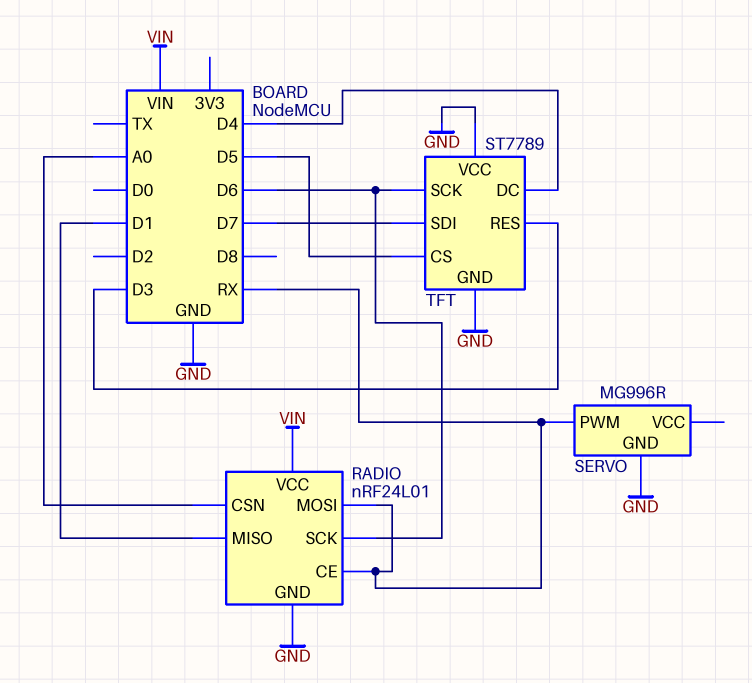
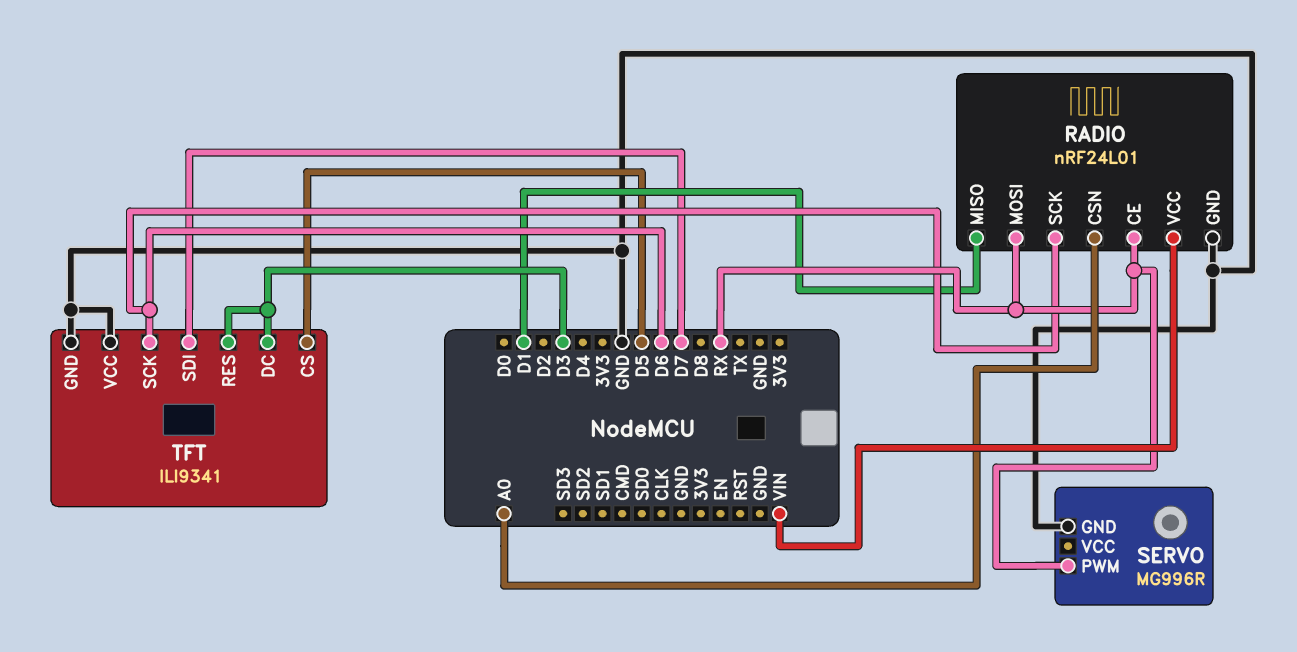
TFT: ST7789 -> ILI9341
TFT pin DC: D4 -> D3

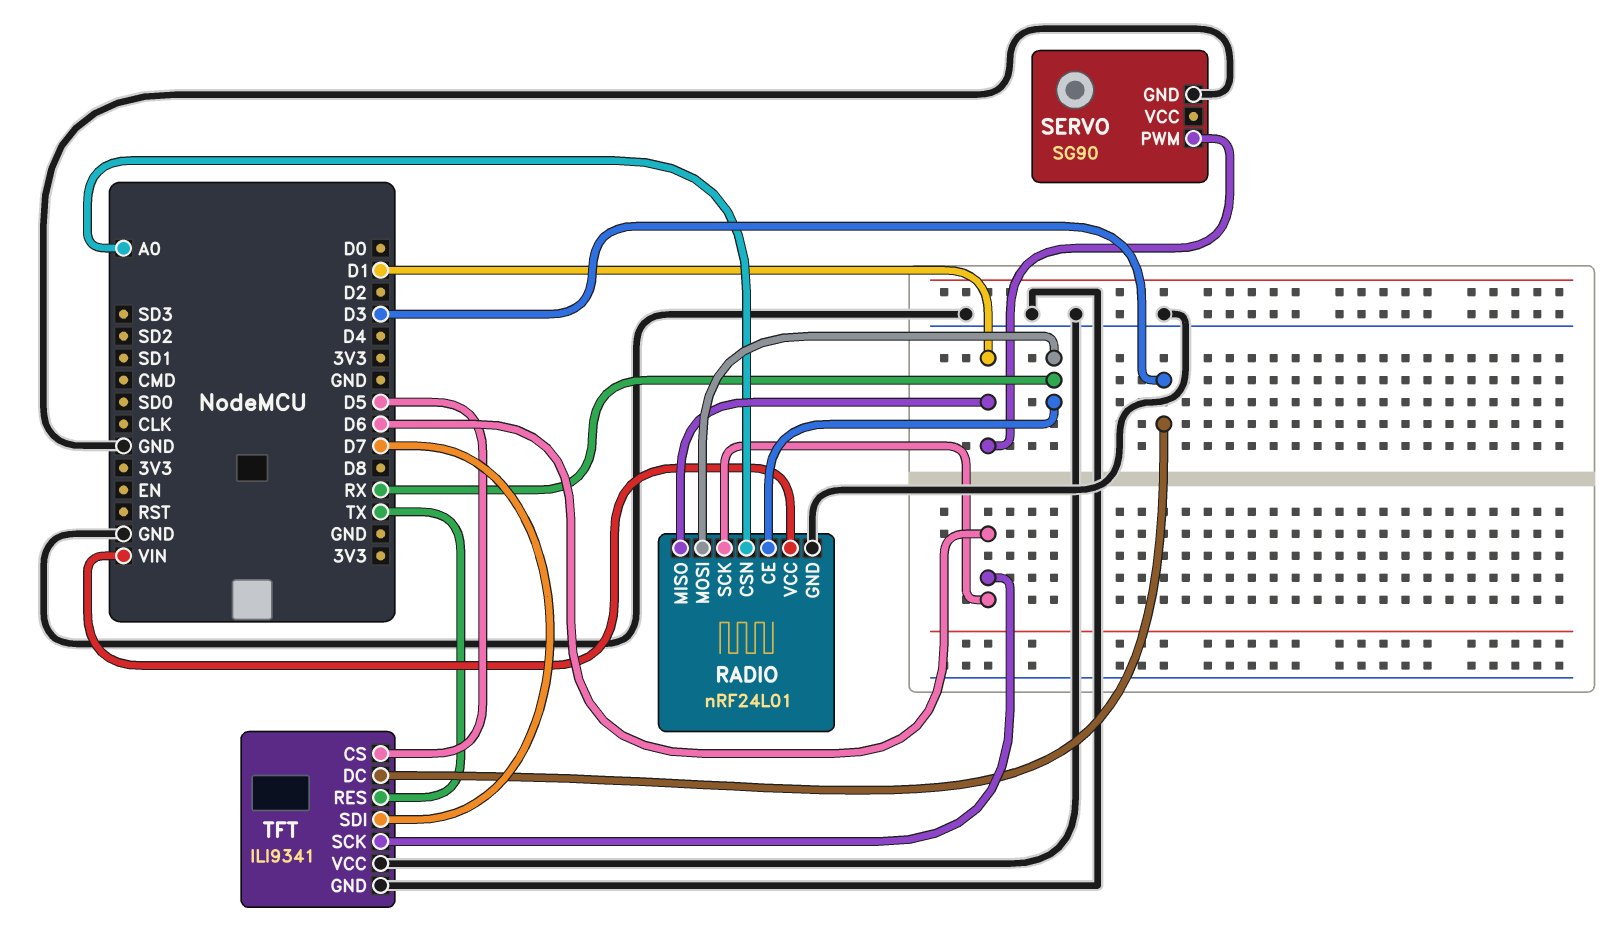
SERVO: MG996R -> SG90
SERVO pin PWM: RX -> D1
TFT pin RES: D3 -> TX

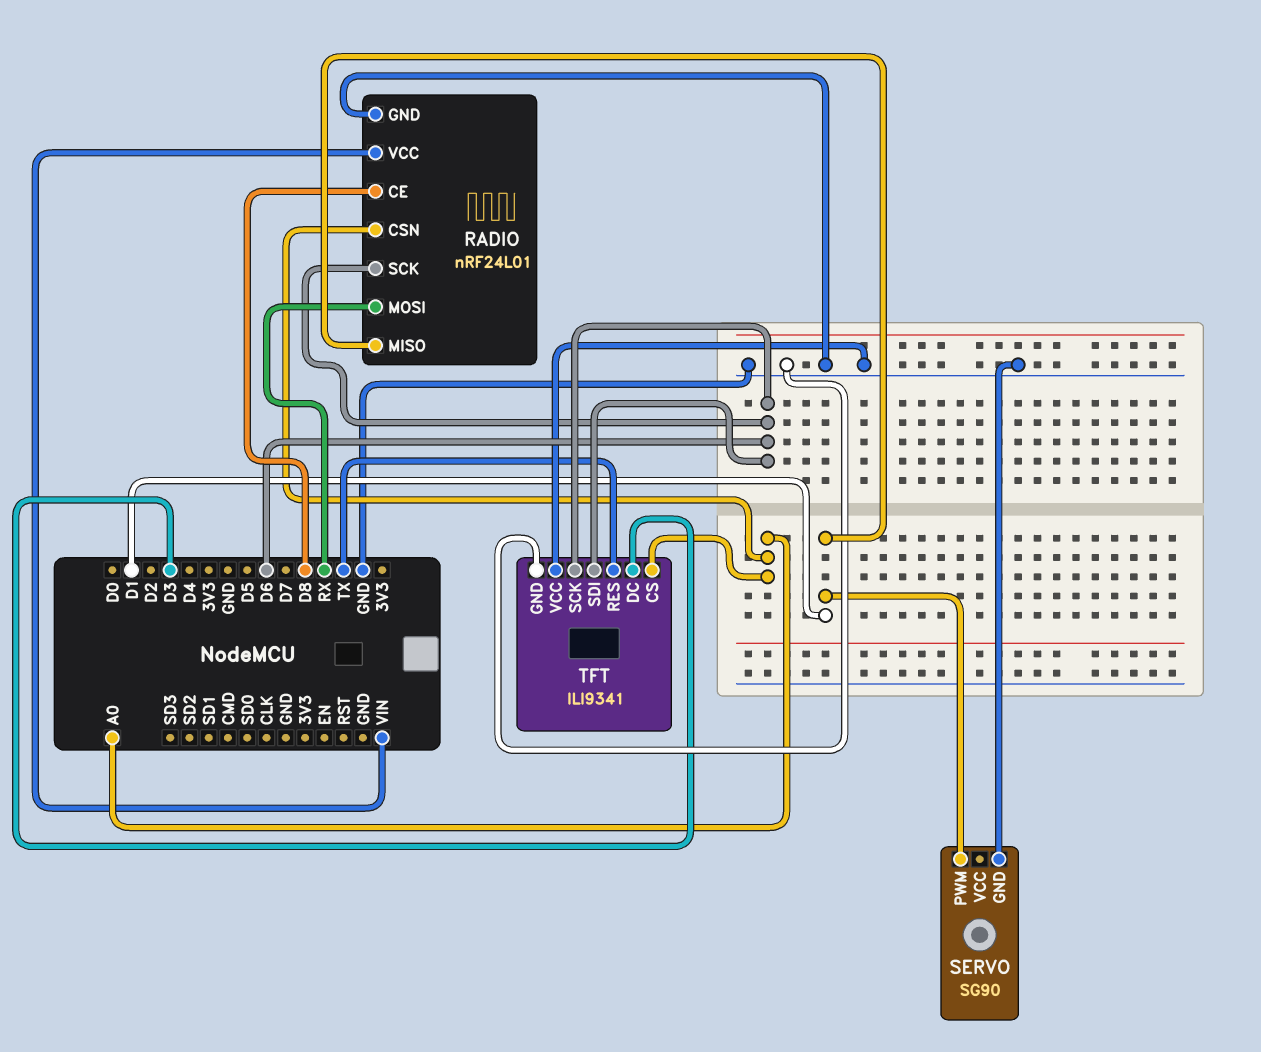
RADIO pin CE: RX -> D8
TFT pin CS: D5 -> A0
TFT pin SDI: D7 -> D6

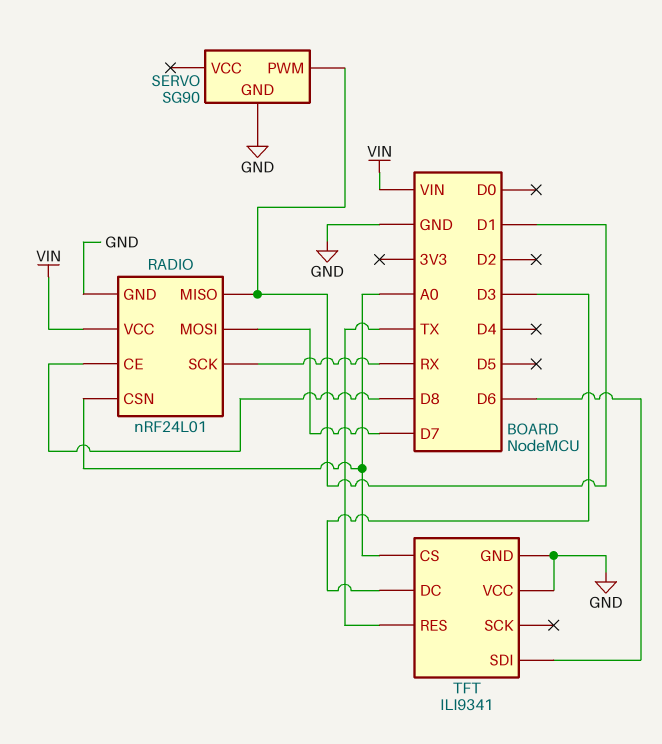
RADIO pin MOSI: RX -> D7
RADIO pin SCK: D6 -> RX
TFT pin SCK: D6 -> none

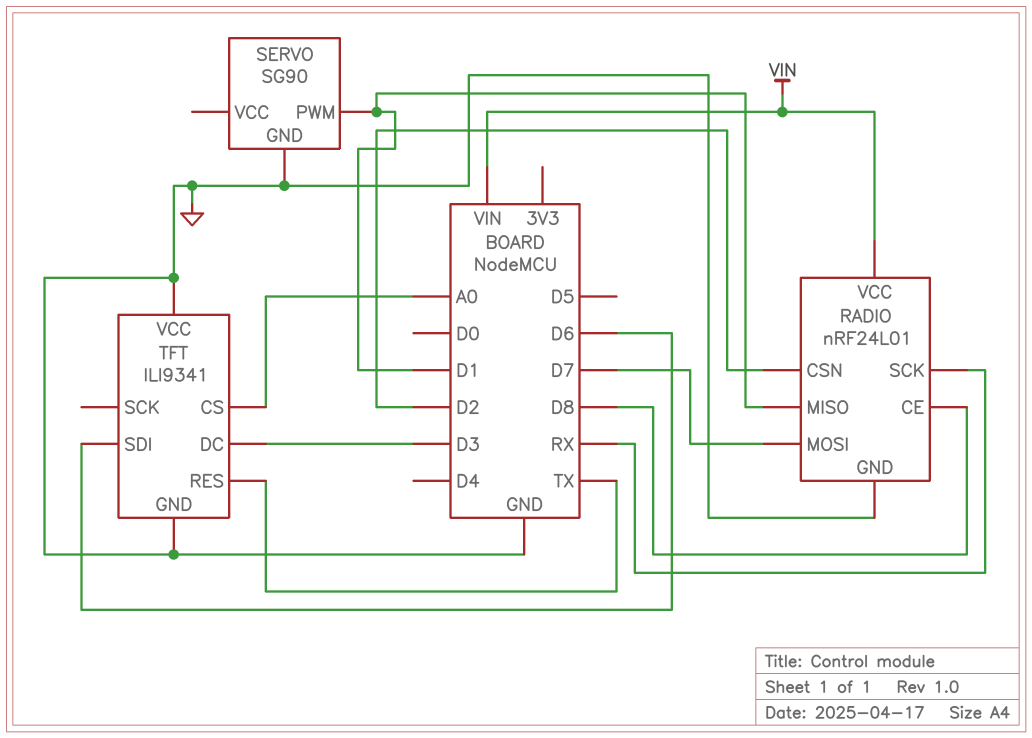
RADIO pin CSN: A0 -> D2

